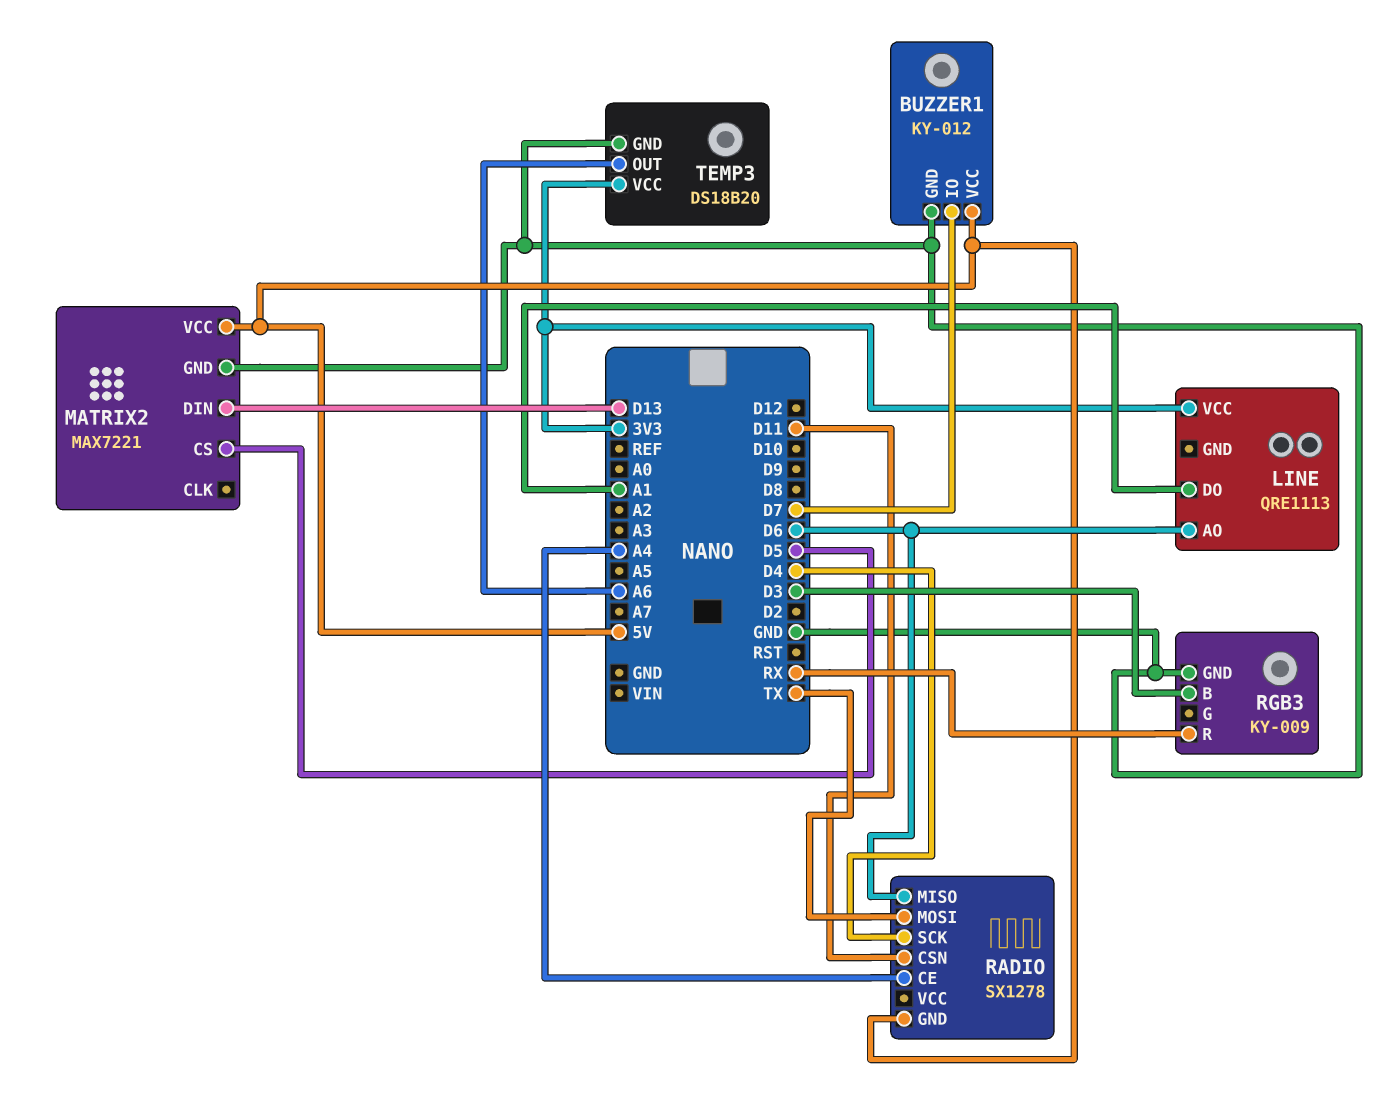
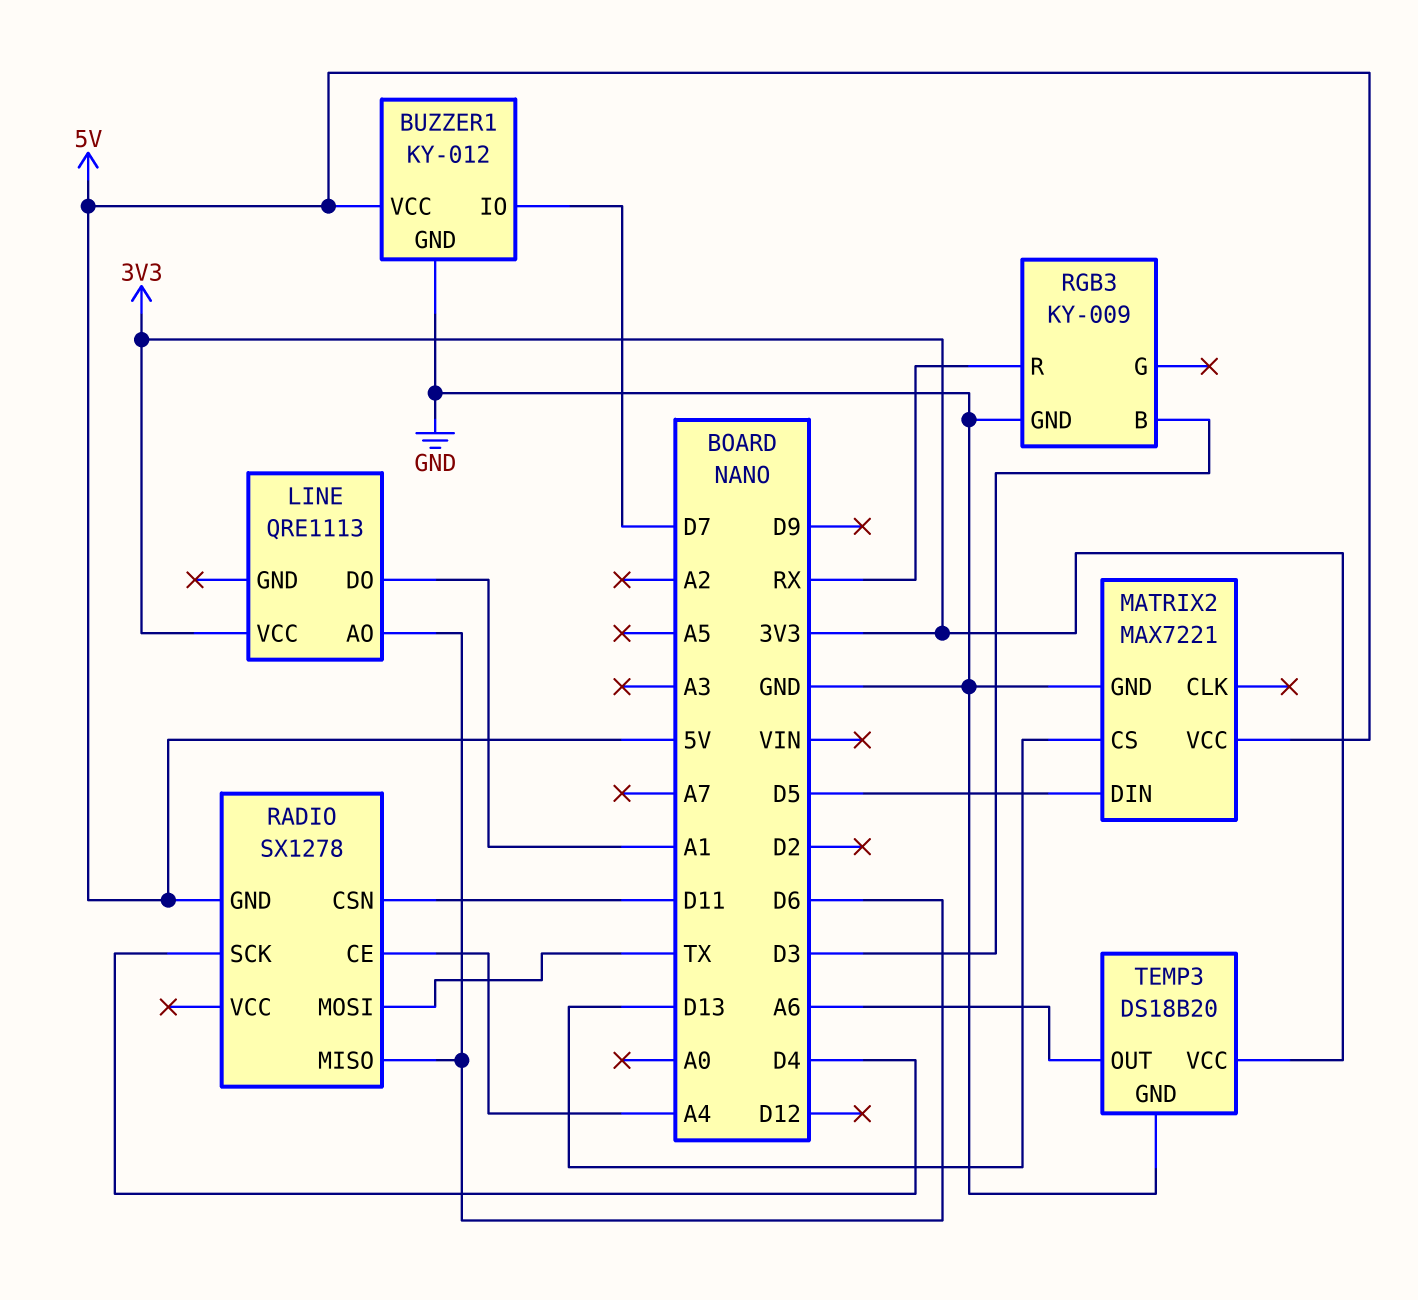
MATRIX2 pin CS: D5 -> D13
MATRIX2 pin DIN: D13 -> D5

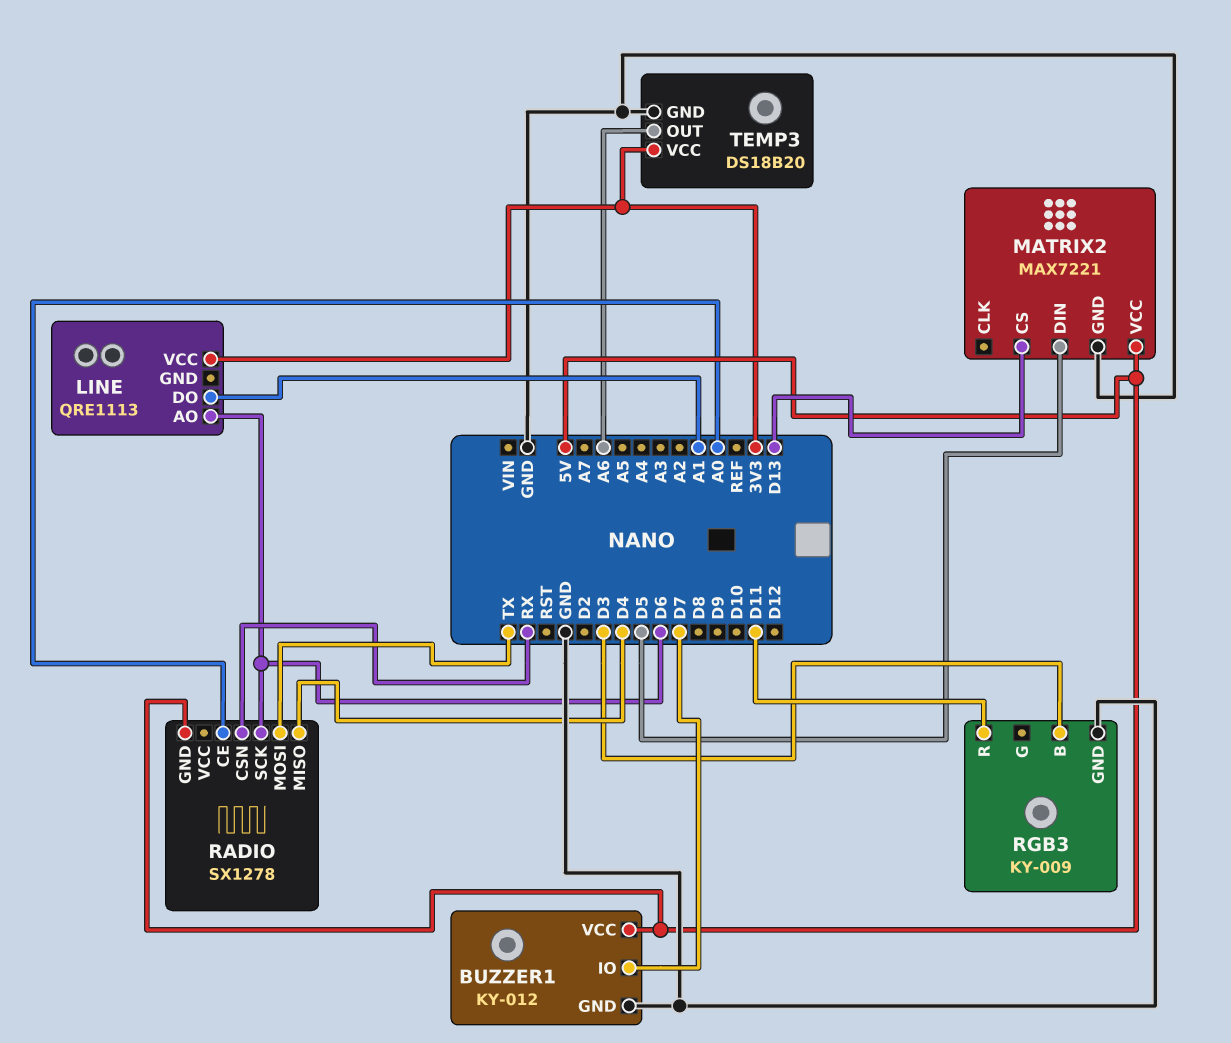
RADIO pin CE: A4 -> A0
RADIO pin CSN: D11 -> RX
RADIO pin MISO: D6 -> D4
RADIO pin SCK: D4 -> D6
RGB3 pin R: RX -> D11

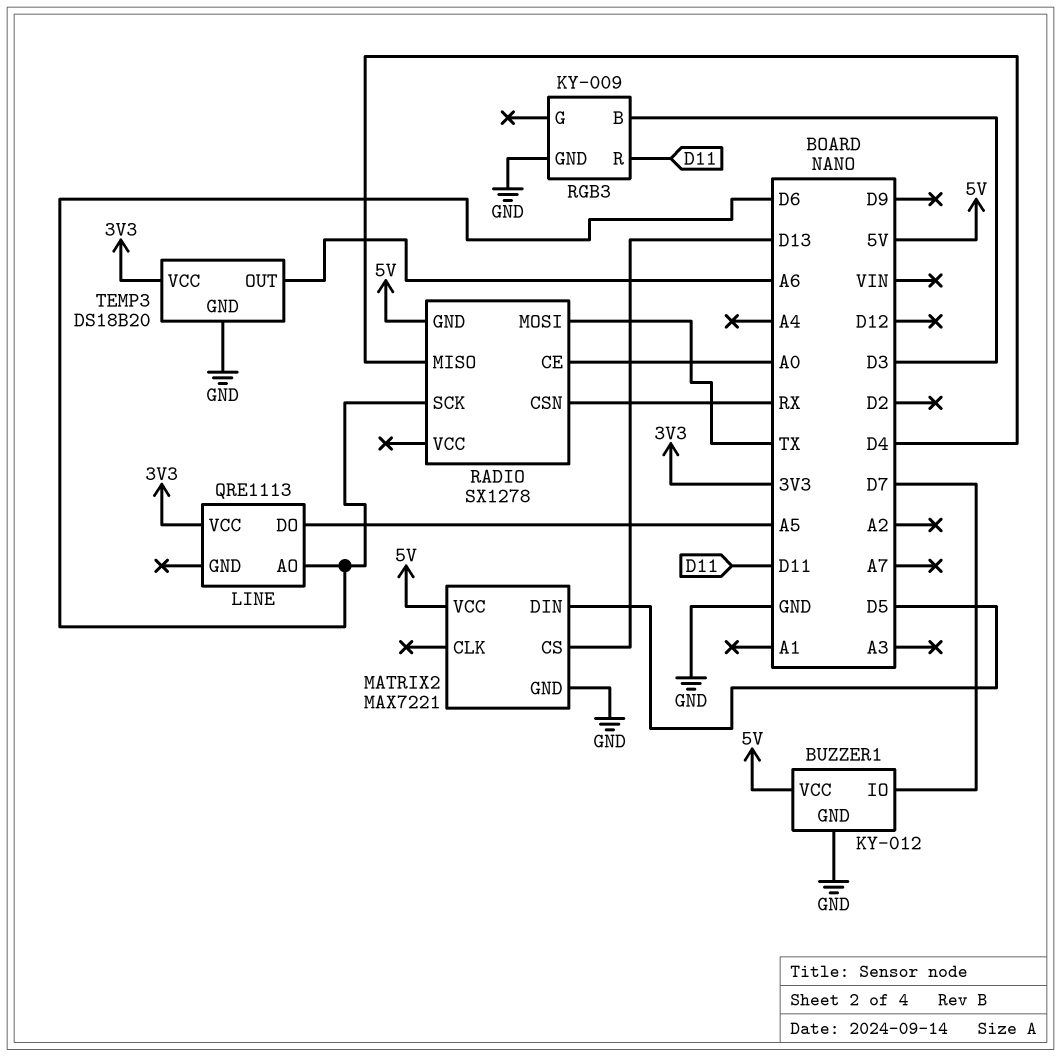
LINE pin DO: A1 -> A5

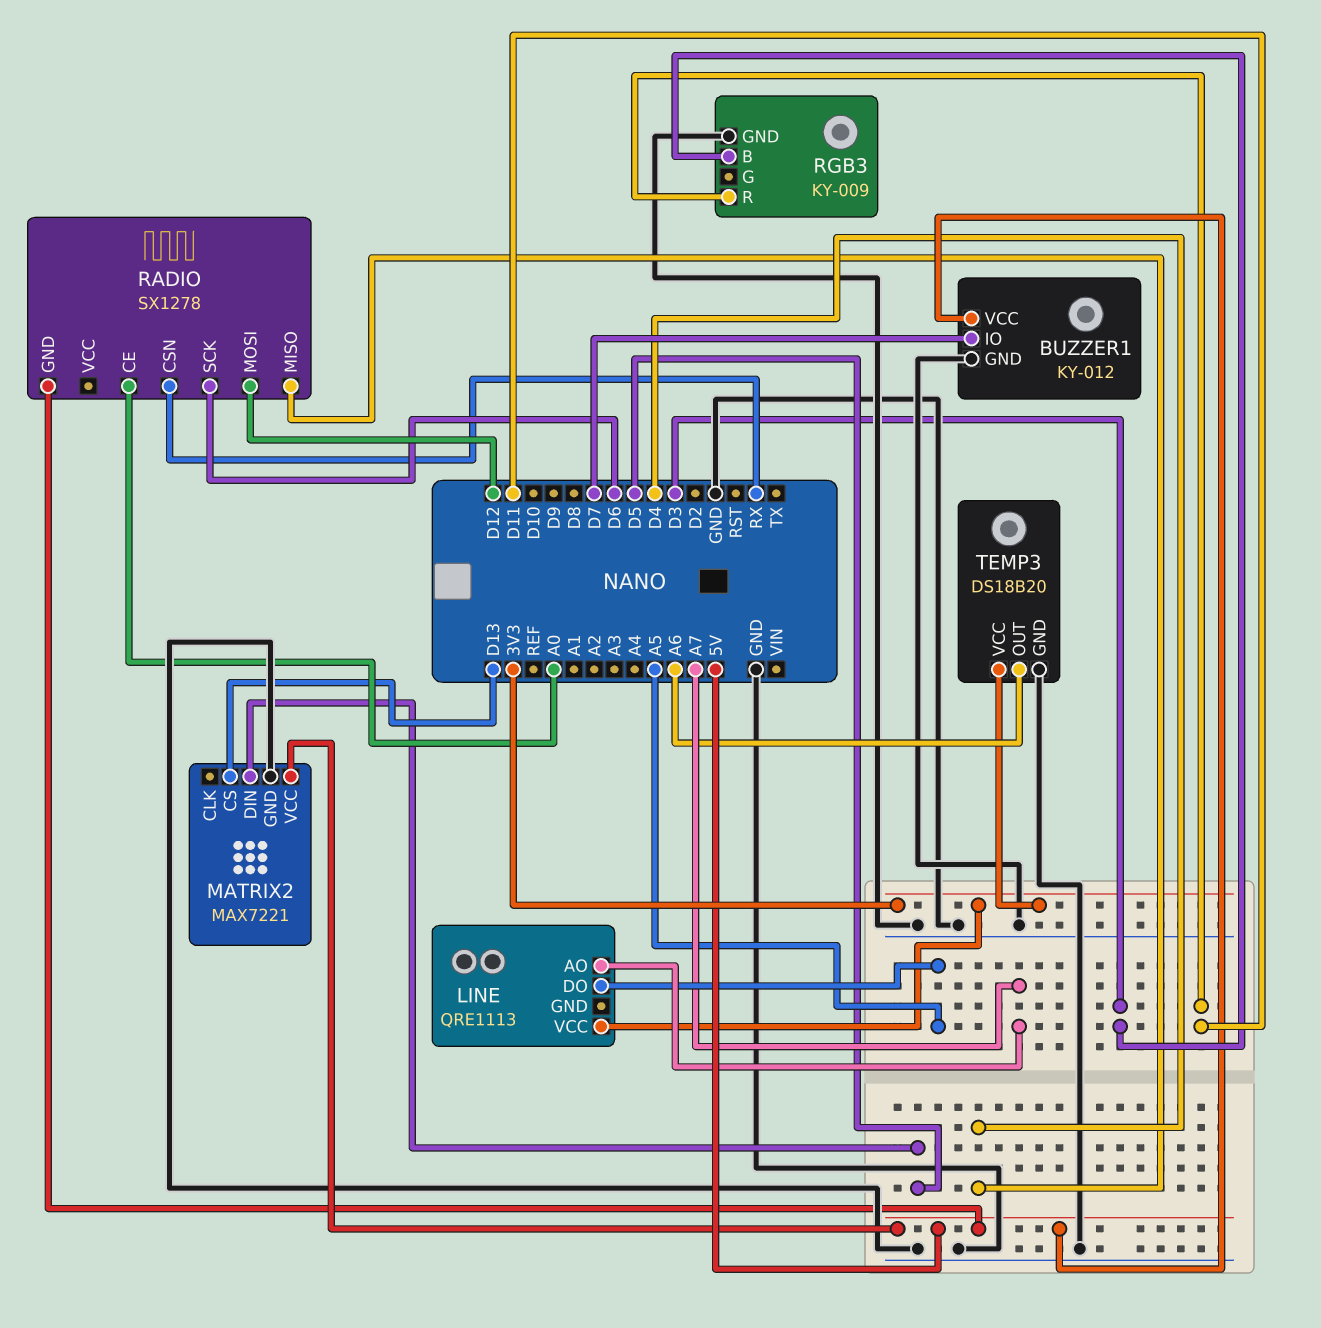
LINE pin AO: D6 -> A7
RADIO pin MOSI: TX -> D12

